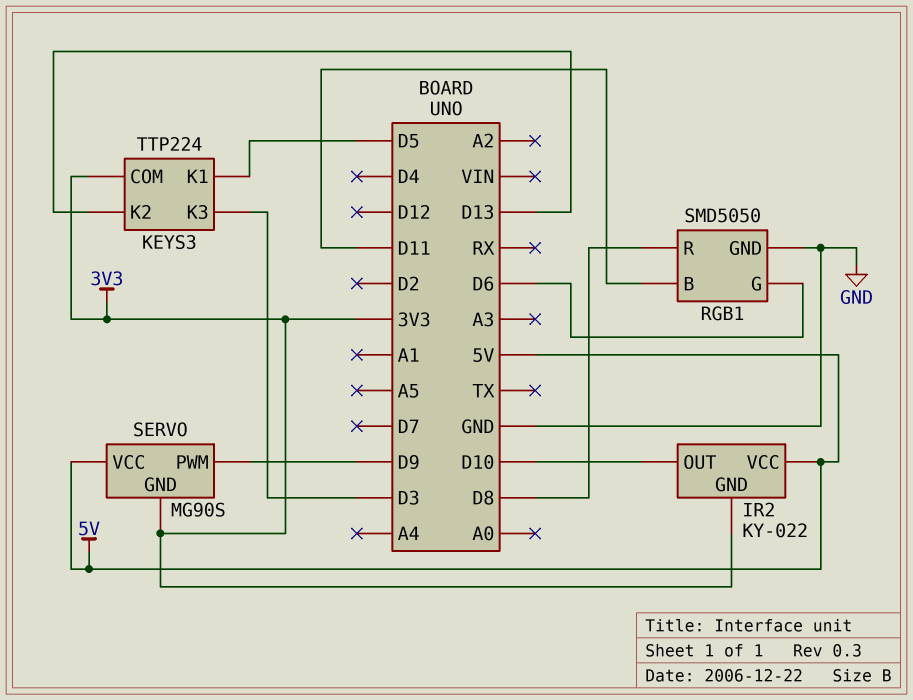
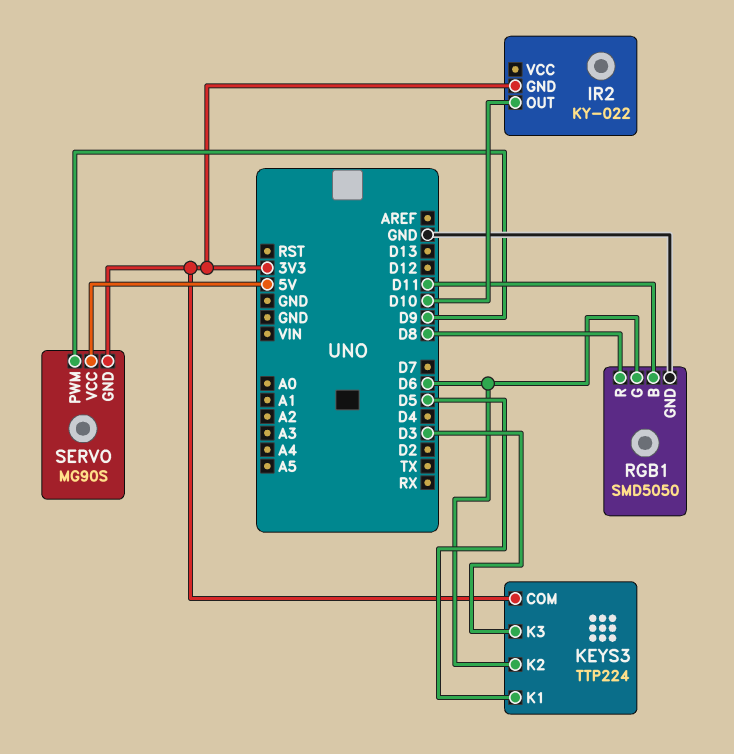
IR2 pin VCC: 5V -> none
KEYS3 pin K2: D13 -> D6

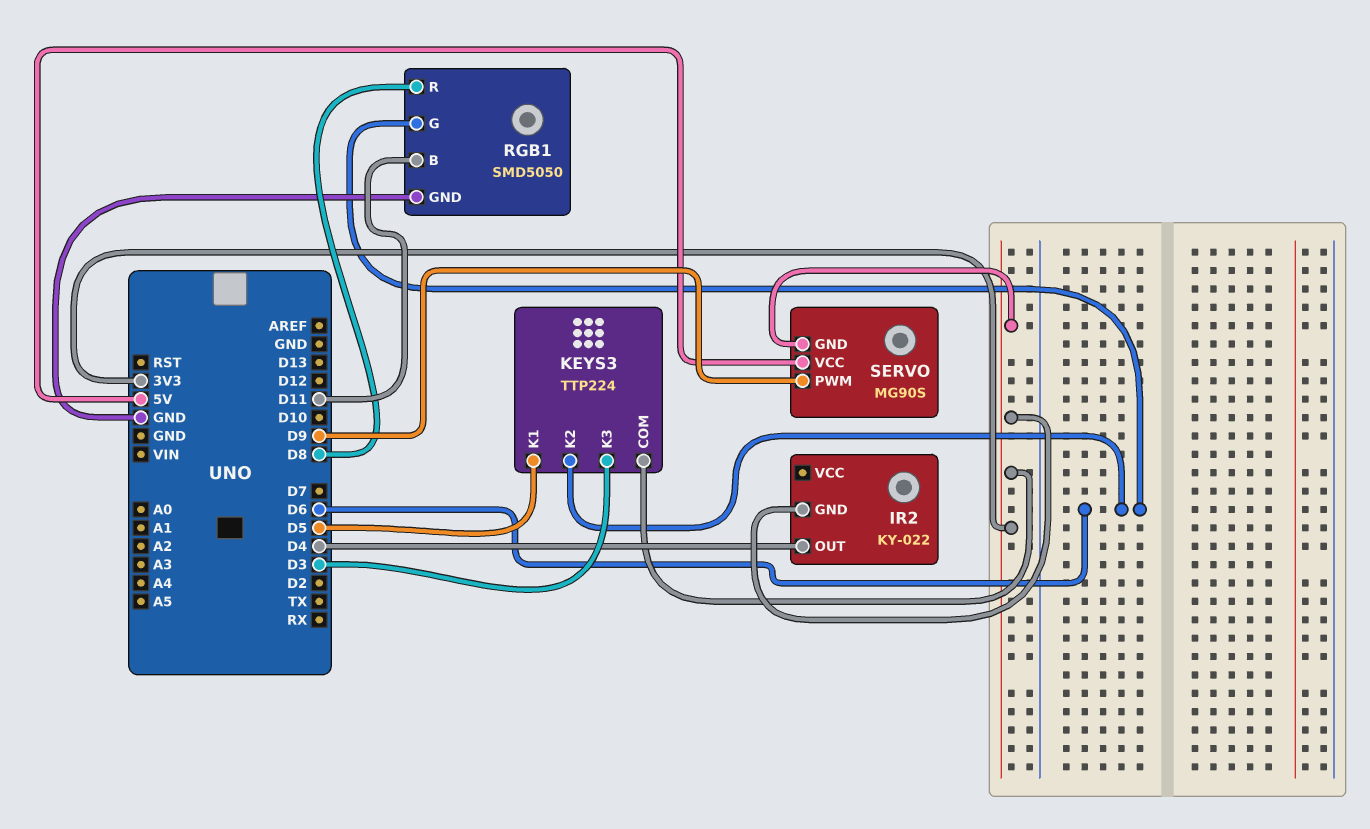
IR2 pin OUT: D10 -> D4

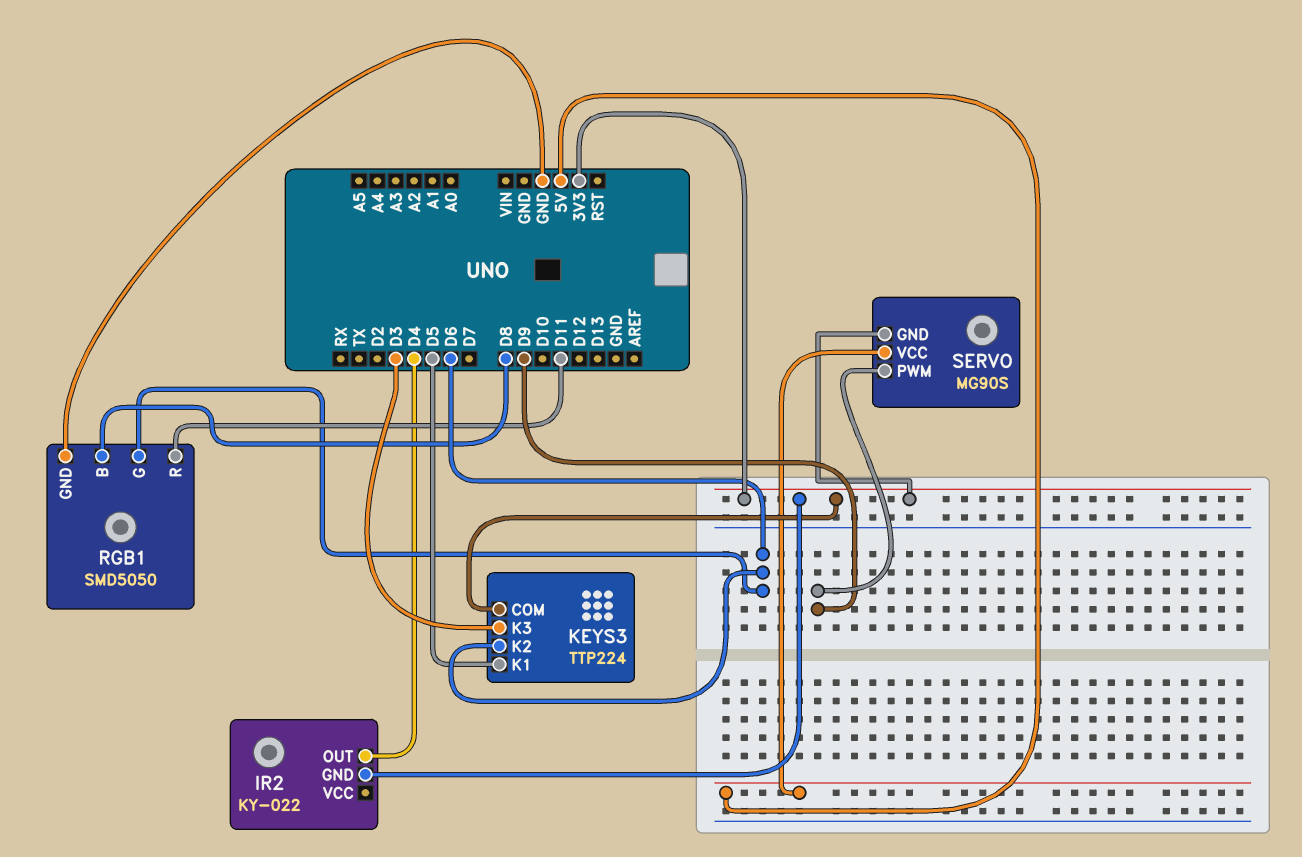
RGB1 pin B: D11 -> D8
RGB1 pin R: D8 -> D11

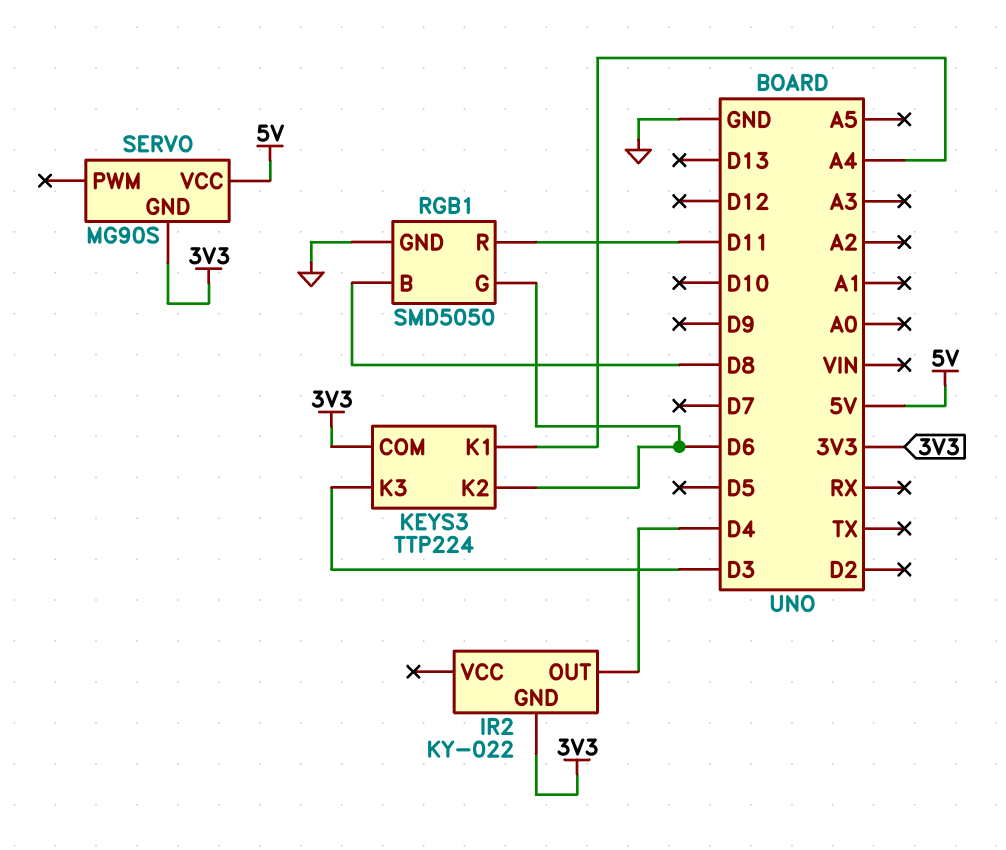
KEYS3 pin K1: D5 -> A4
SERVO pin PWM: D9 -> none

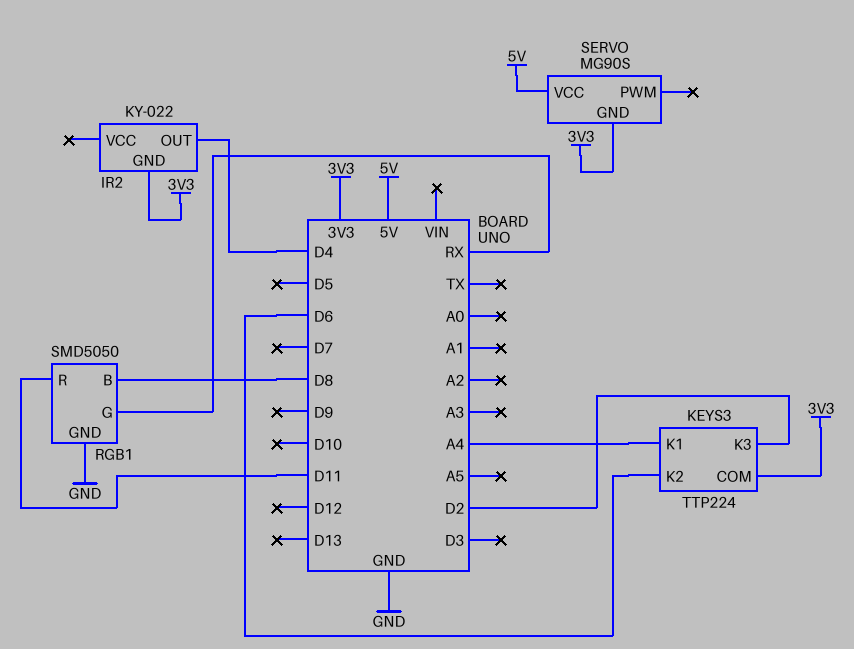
KEYS3 pin K3: D3 -> D2
RGB1 pin G: D6 -> RX

